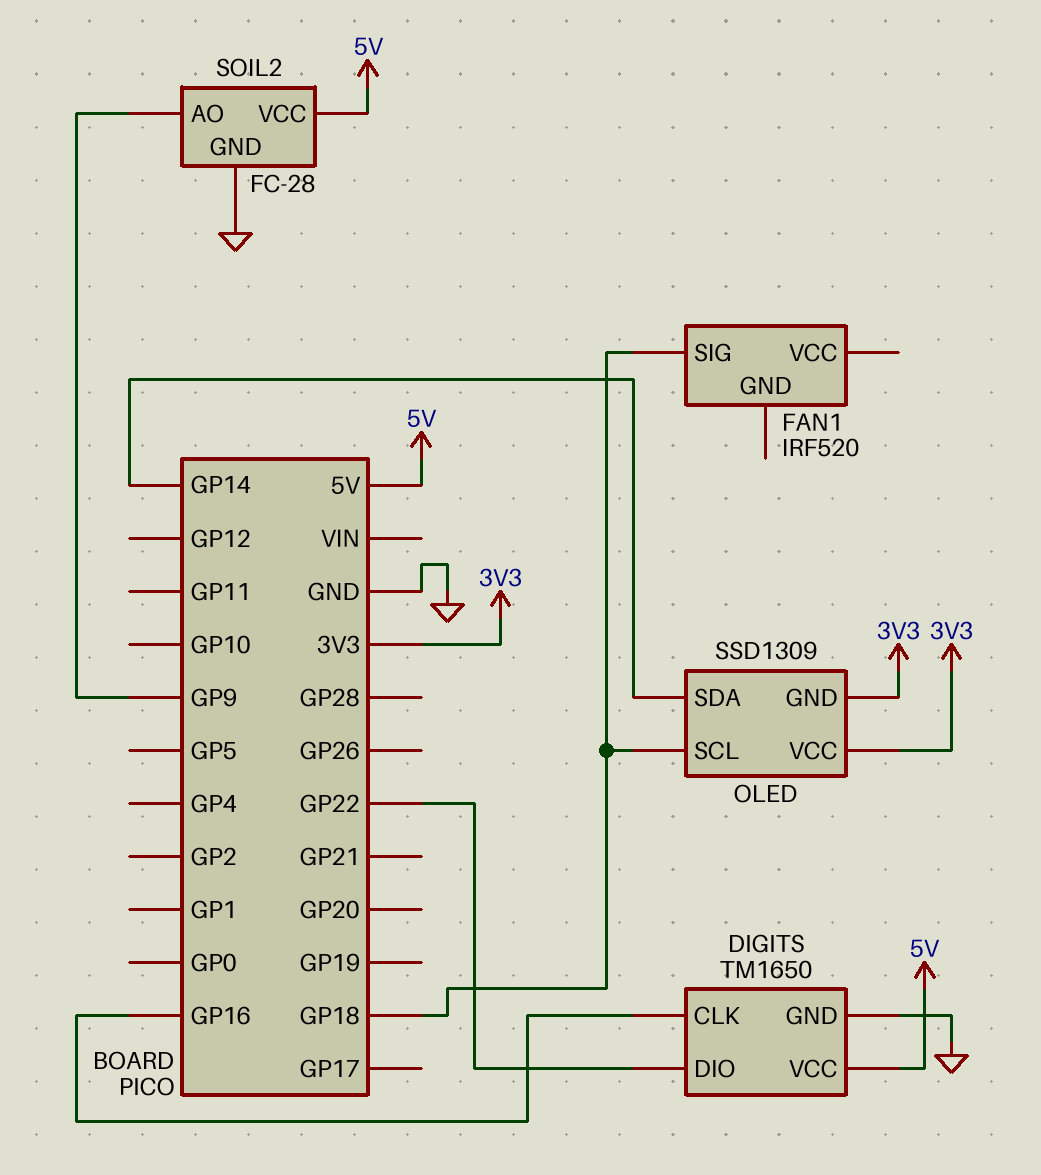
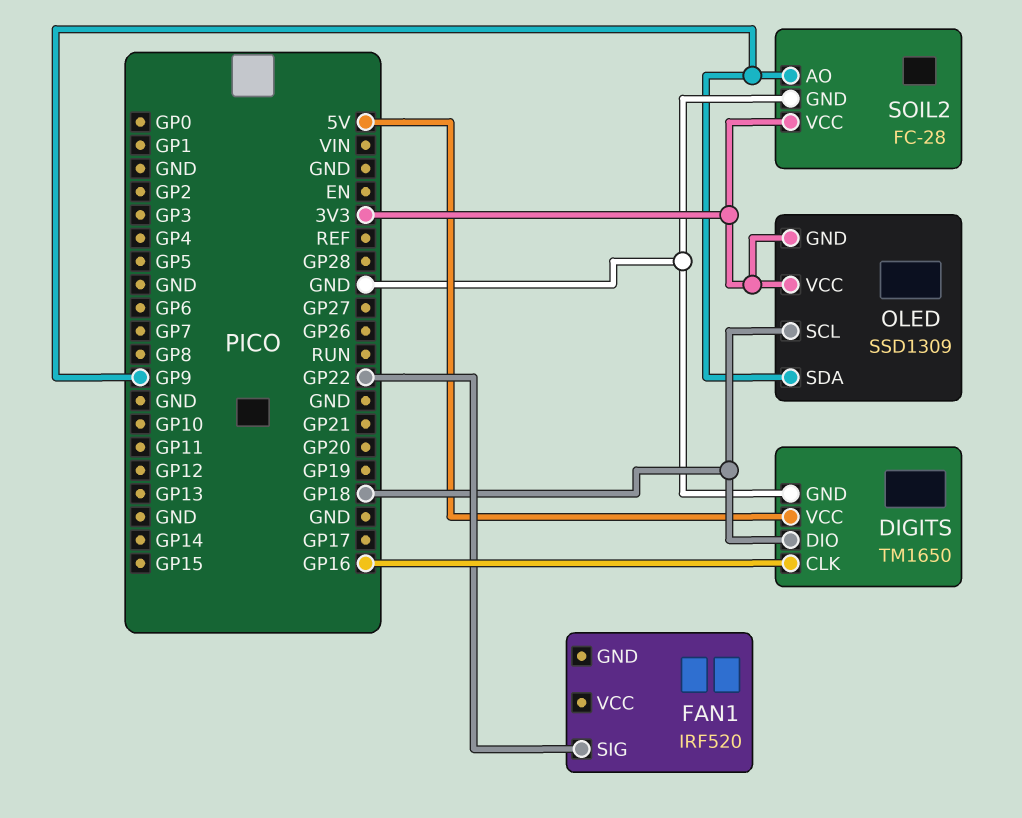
DIGITS pin DIO: GP22 -> GP18
FAN1 pin SIG: GP18 -> GP22
OLED pin SDA: GP14 -> GP9
SOIL2 pin VCC: 5V -> 3V3

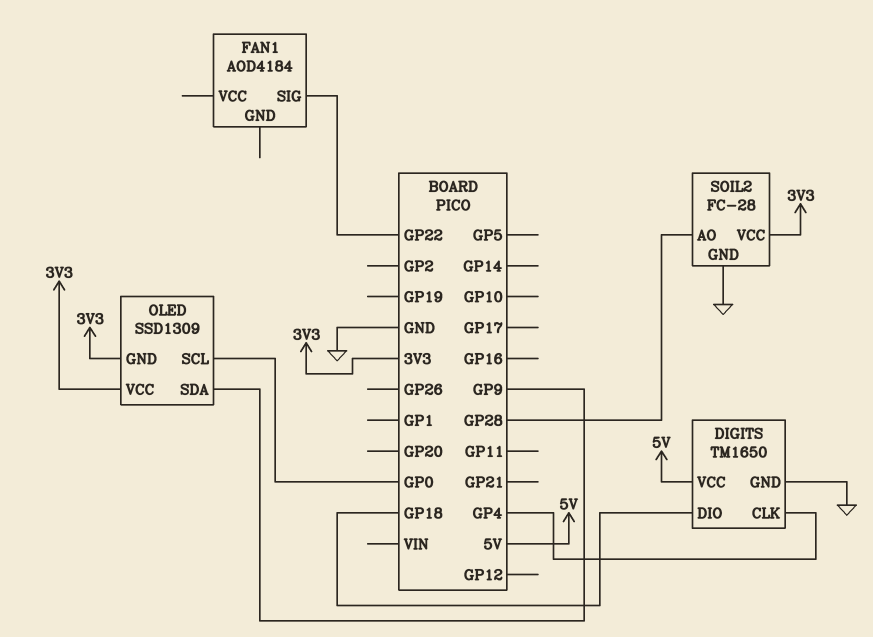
DIGITS pin CLK: GP16 -> GP4
FAN1: IRF520 -> AOD4184
OLED pin SCL: GP18 -> GP0
SOIL2 pin AO: GP9 -> GP28

